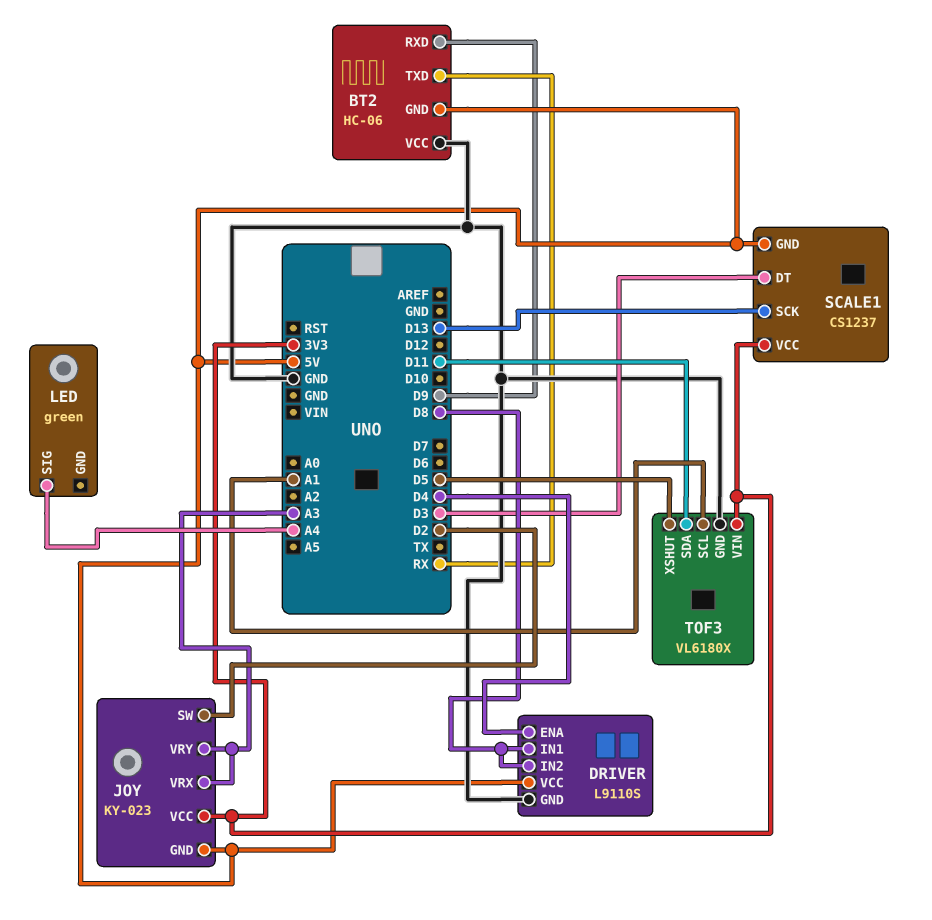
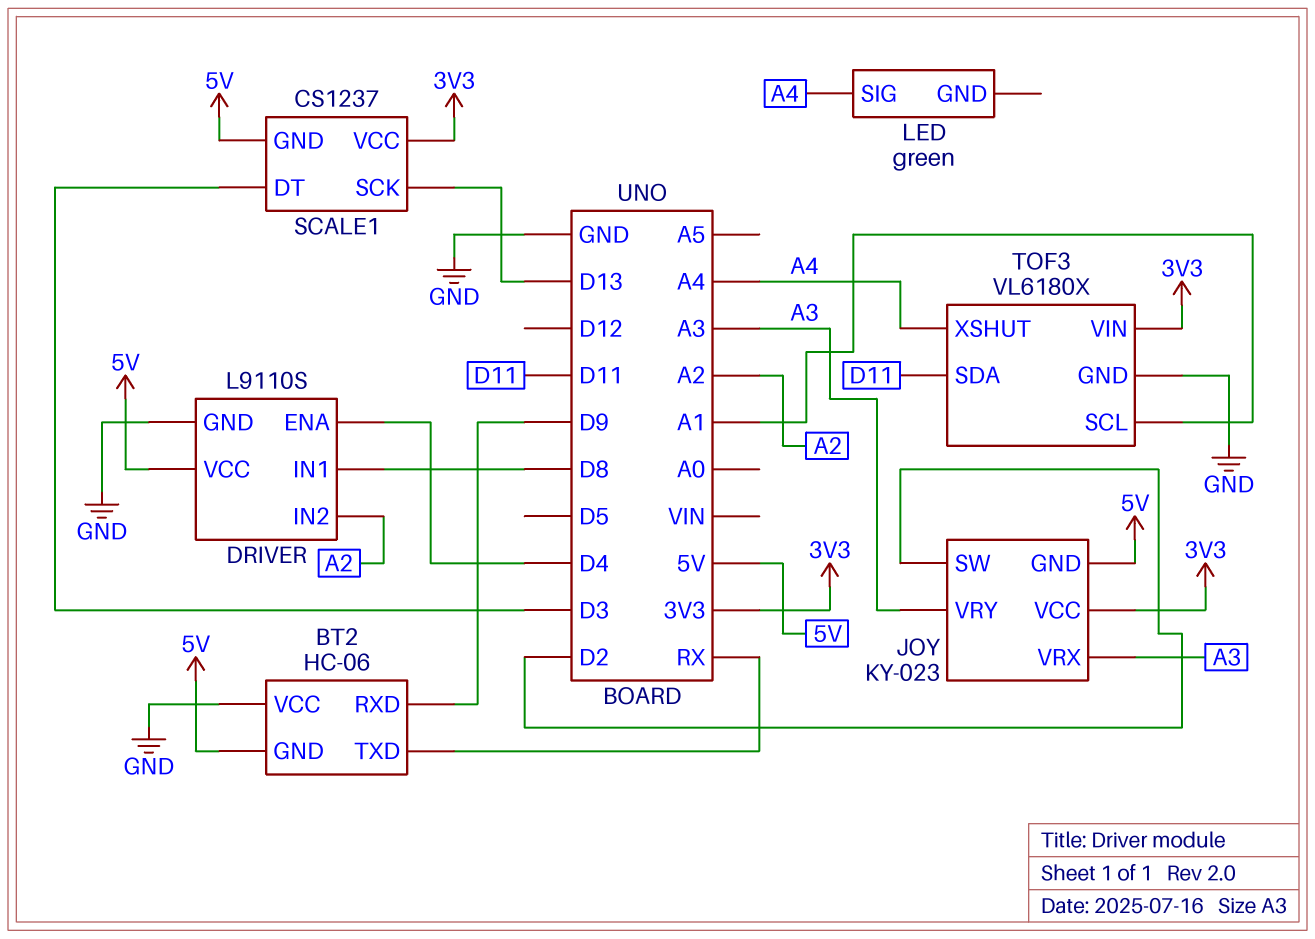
DRIVER pin IN2: D8 -> A2
TOF3 pin XSHUT: D5 -> A4

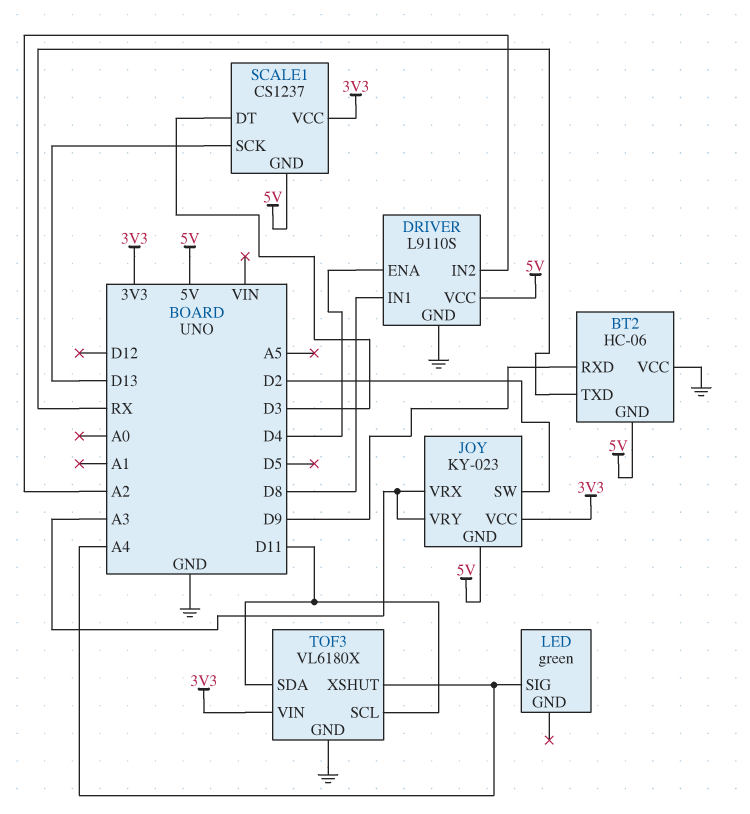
TOF3 pin SCL: A1 -> D11

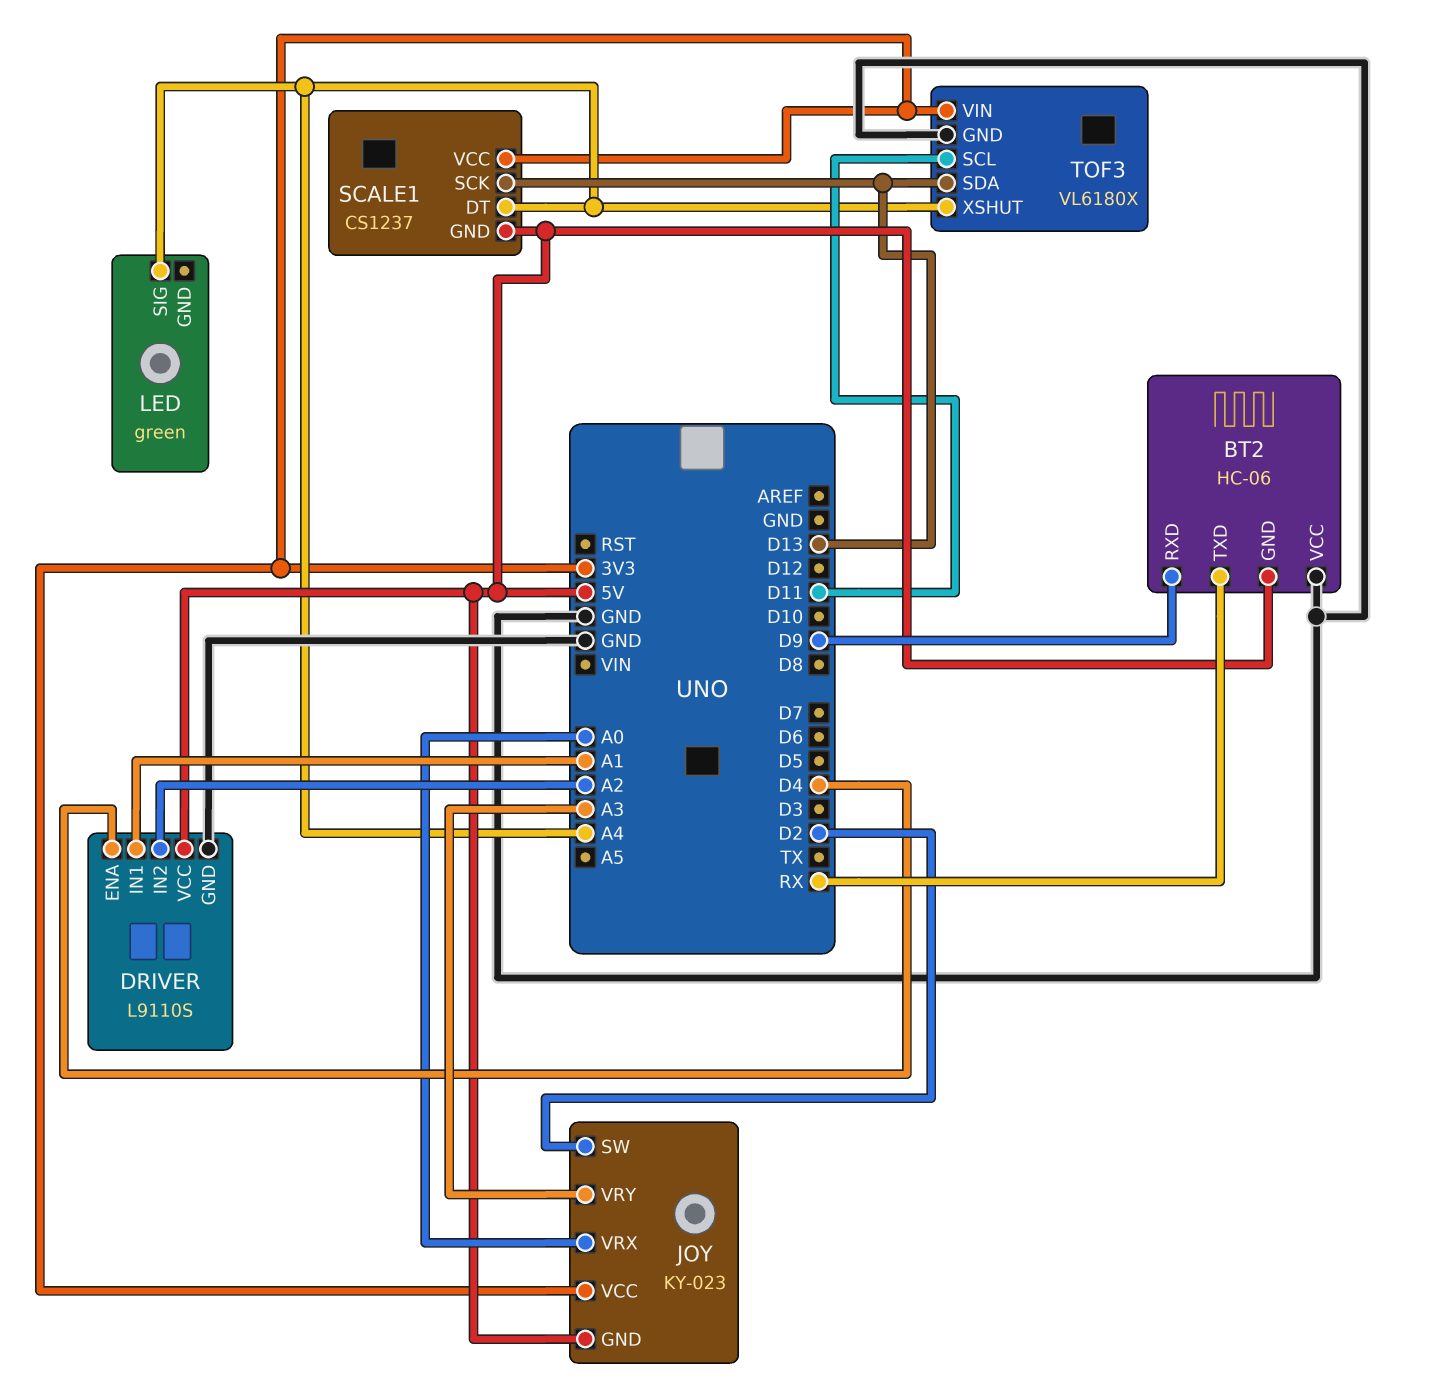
DRIVER pin IN1: D8 -> A1
JOY pin VRX: A3 -> A0
SCALE1 pin DT: D3 -> A4
TOF3 pin SDA: D11 -> D13

